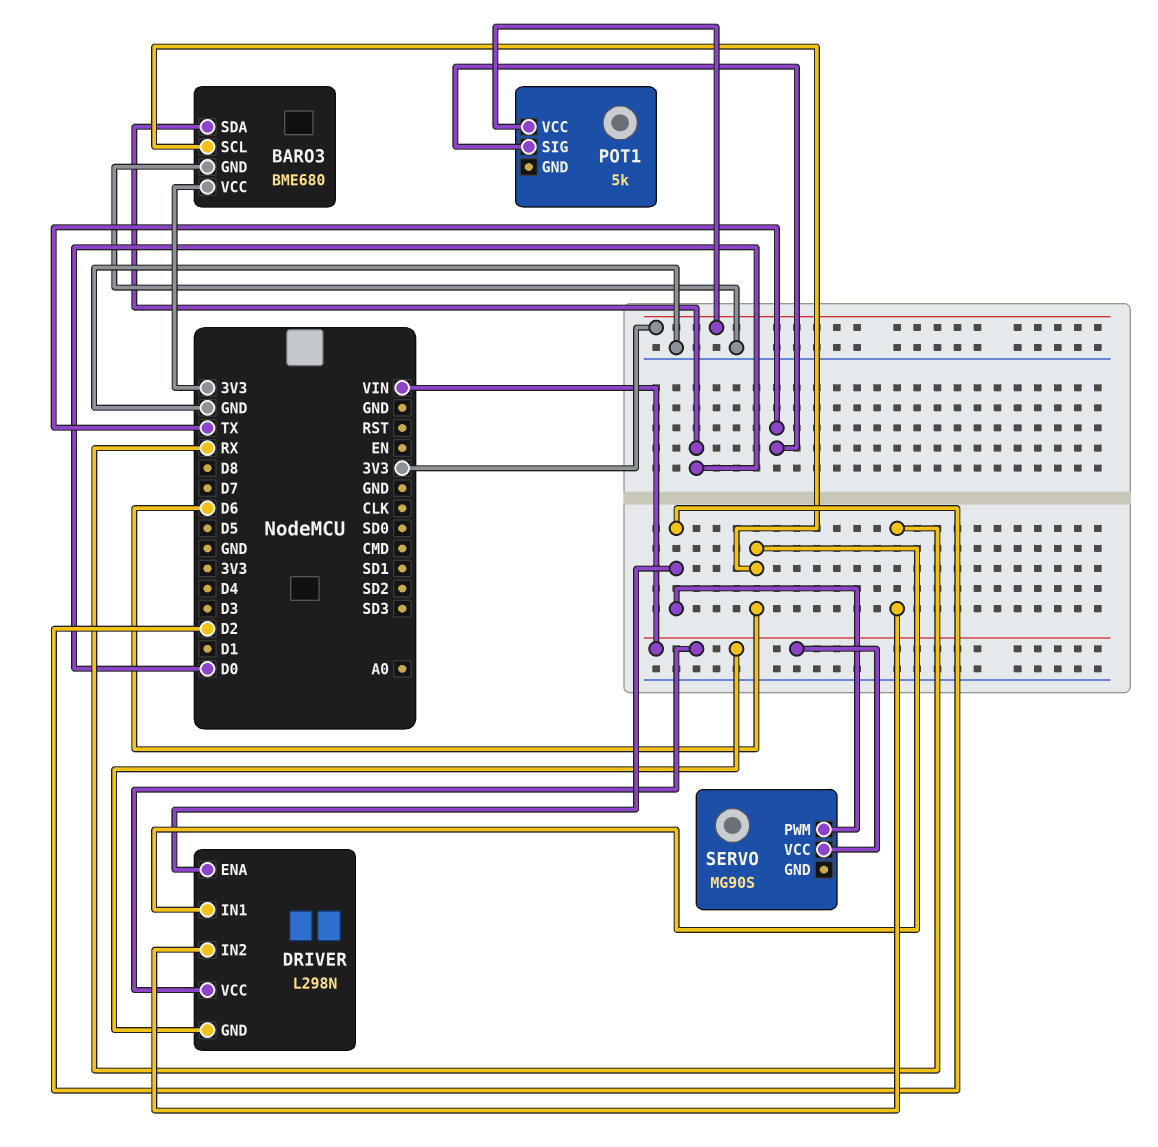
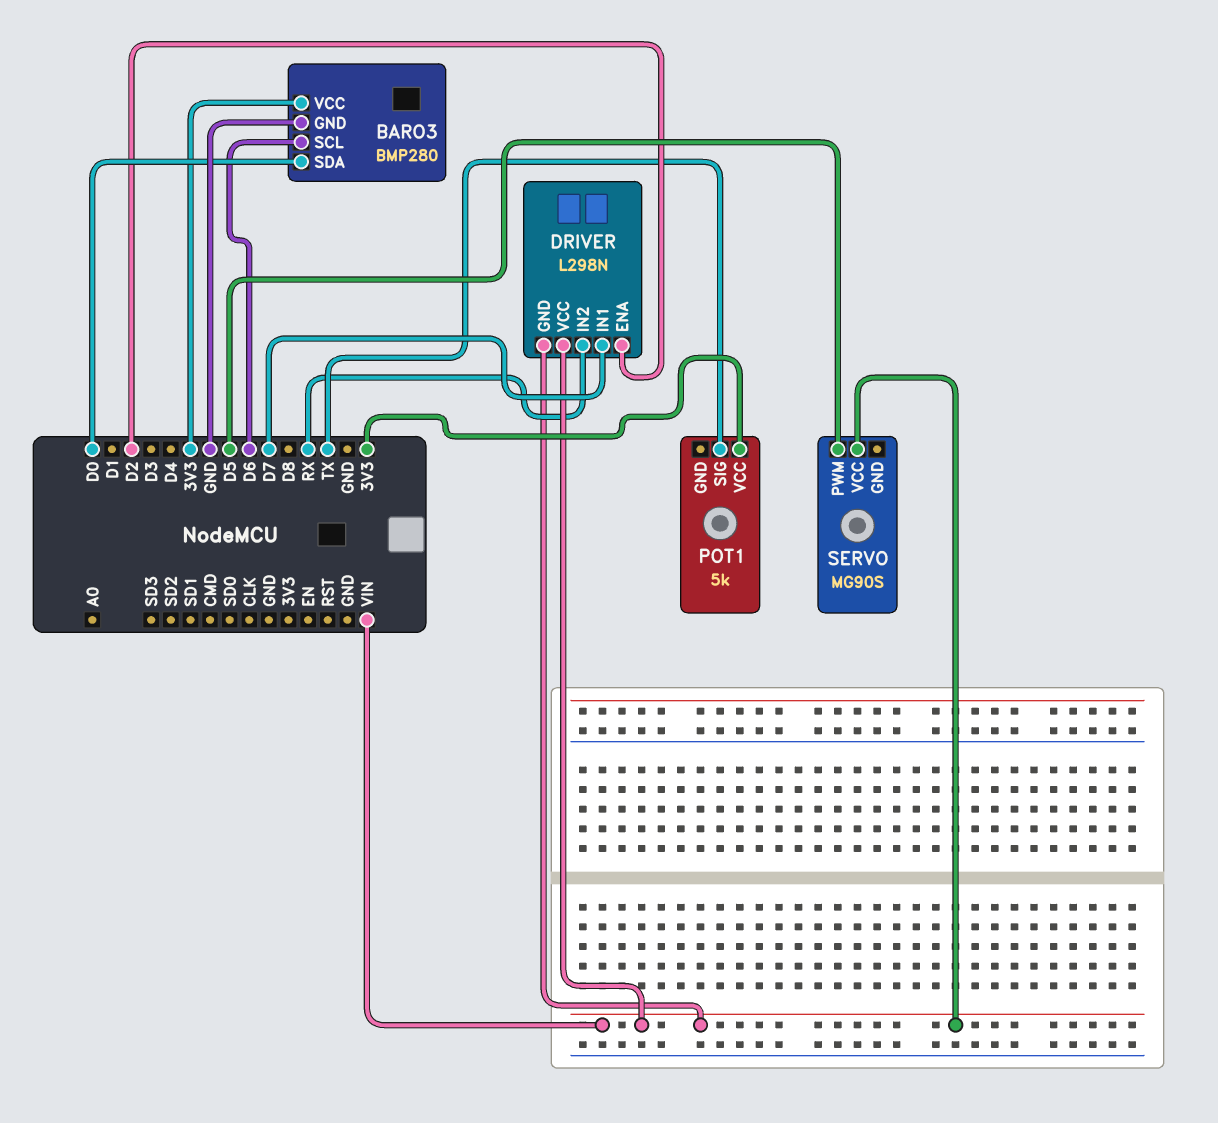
BARO3: BME680 -> BMP280
DRIVER pin IN1: D6 -> D7
SERVO pin PWM: D2 -> D5

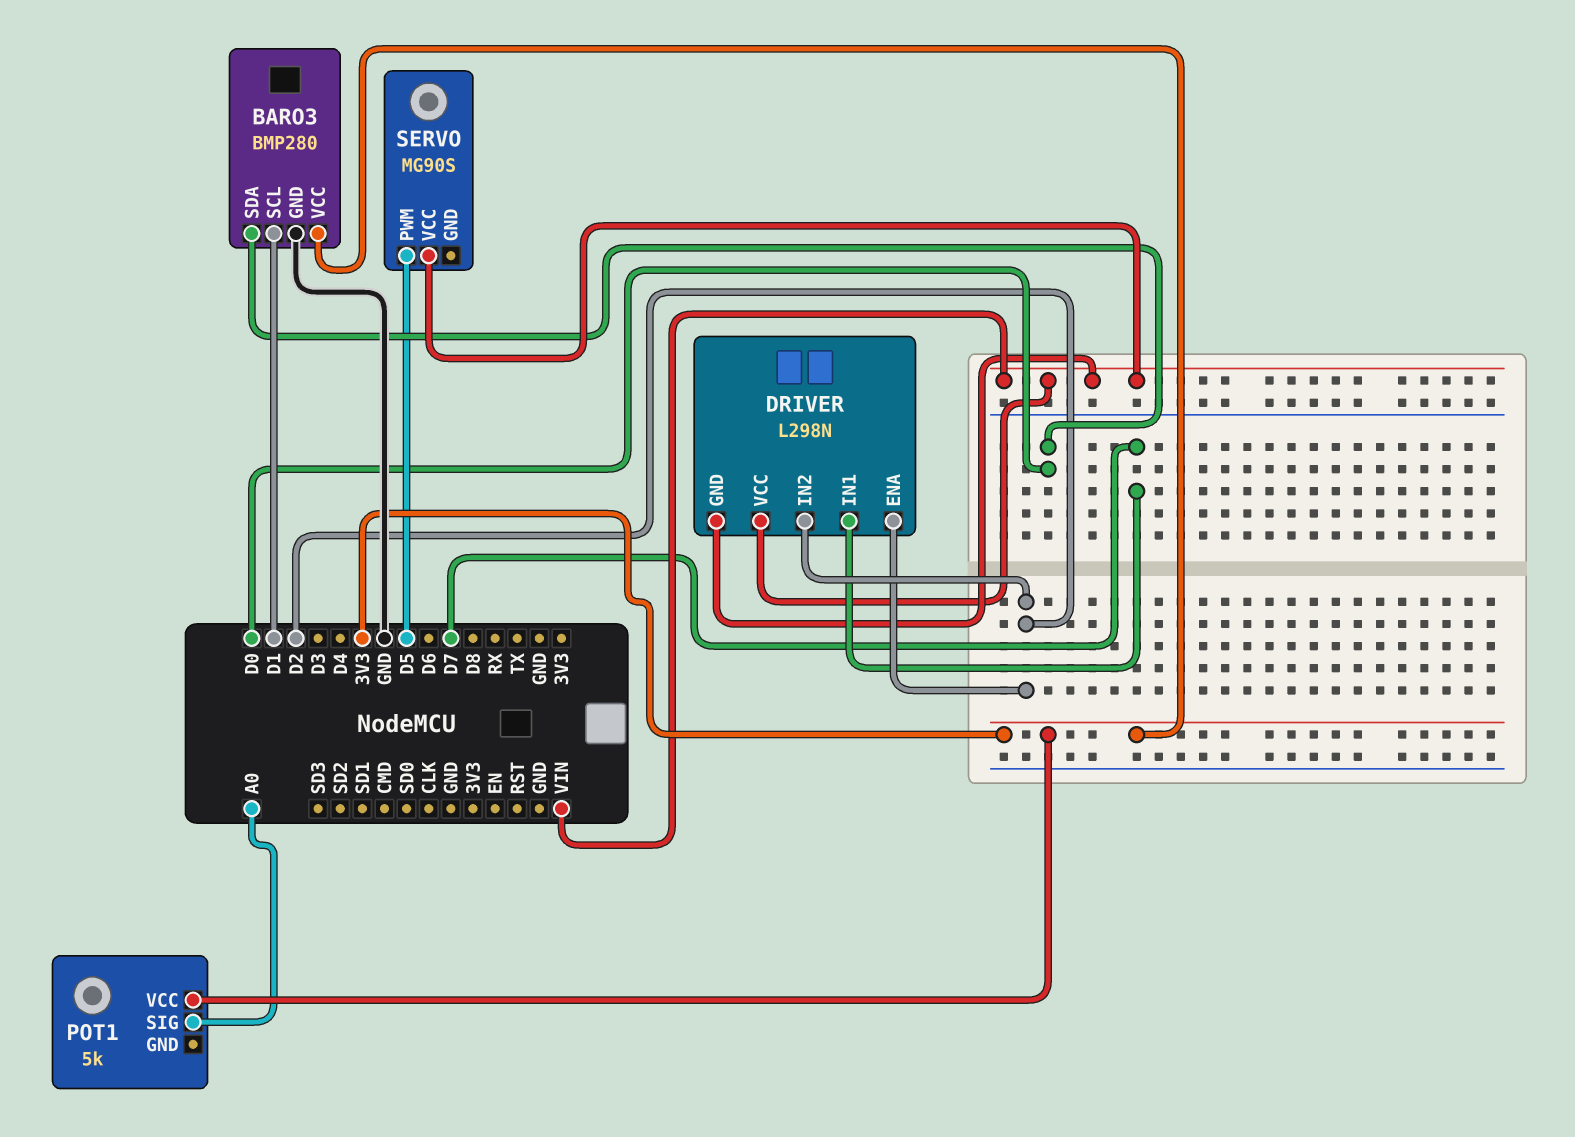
BARO3 pin SCL: D6 -> D1
DRIVER pin IN2: RX -> D2
POT1 pin SIG: TX -> A0

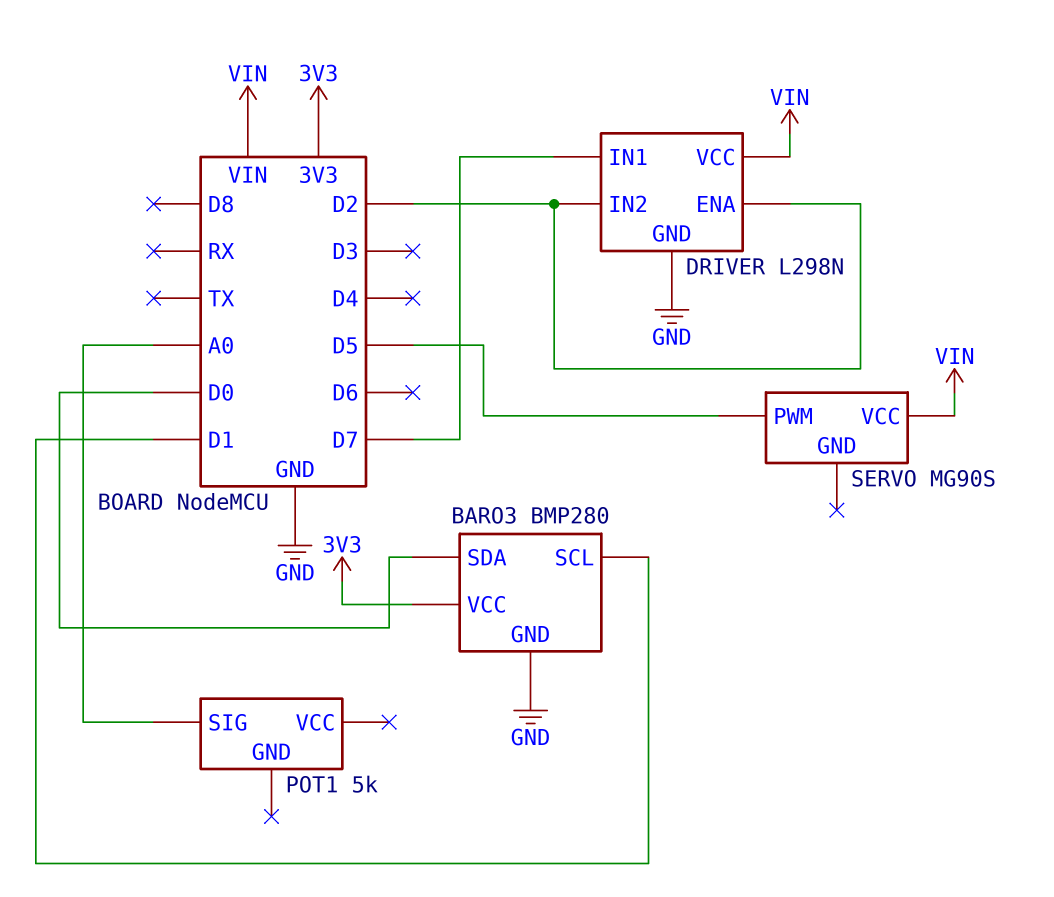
DRIVER pin GND: VIN -> GND
POT1 pin VCC: 3V3 -> none

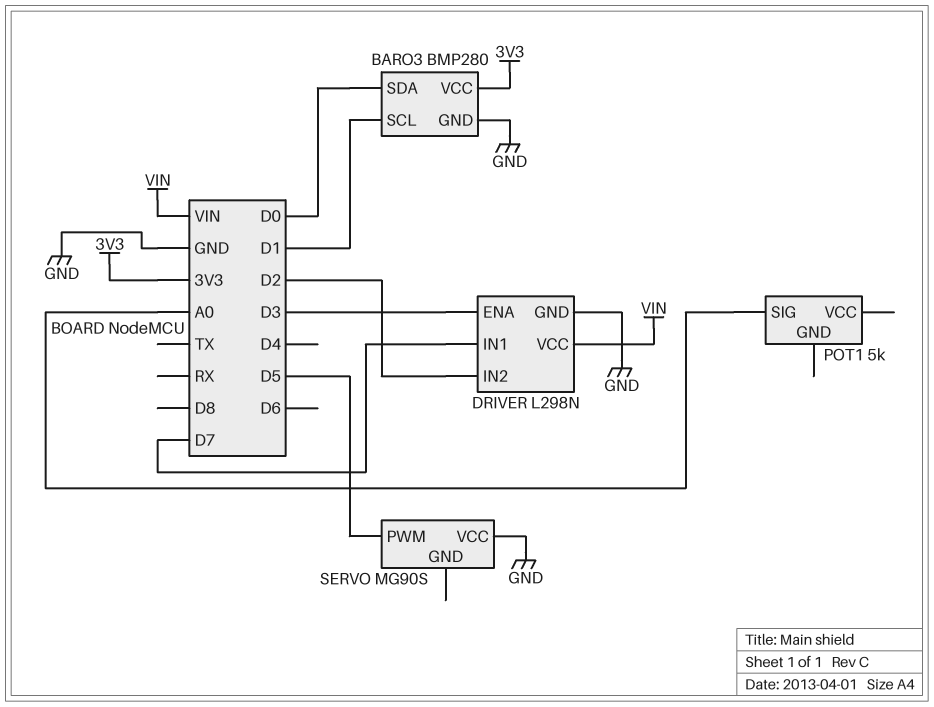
DRIVER pin ENA: D2 -> D3
SERVO pin VCC: VIN -> GND

